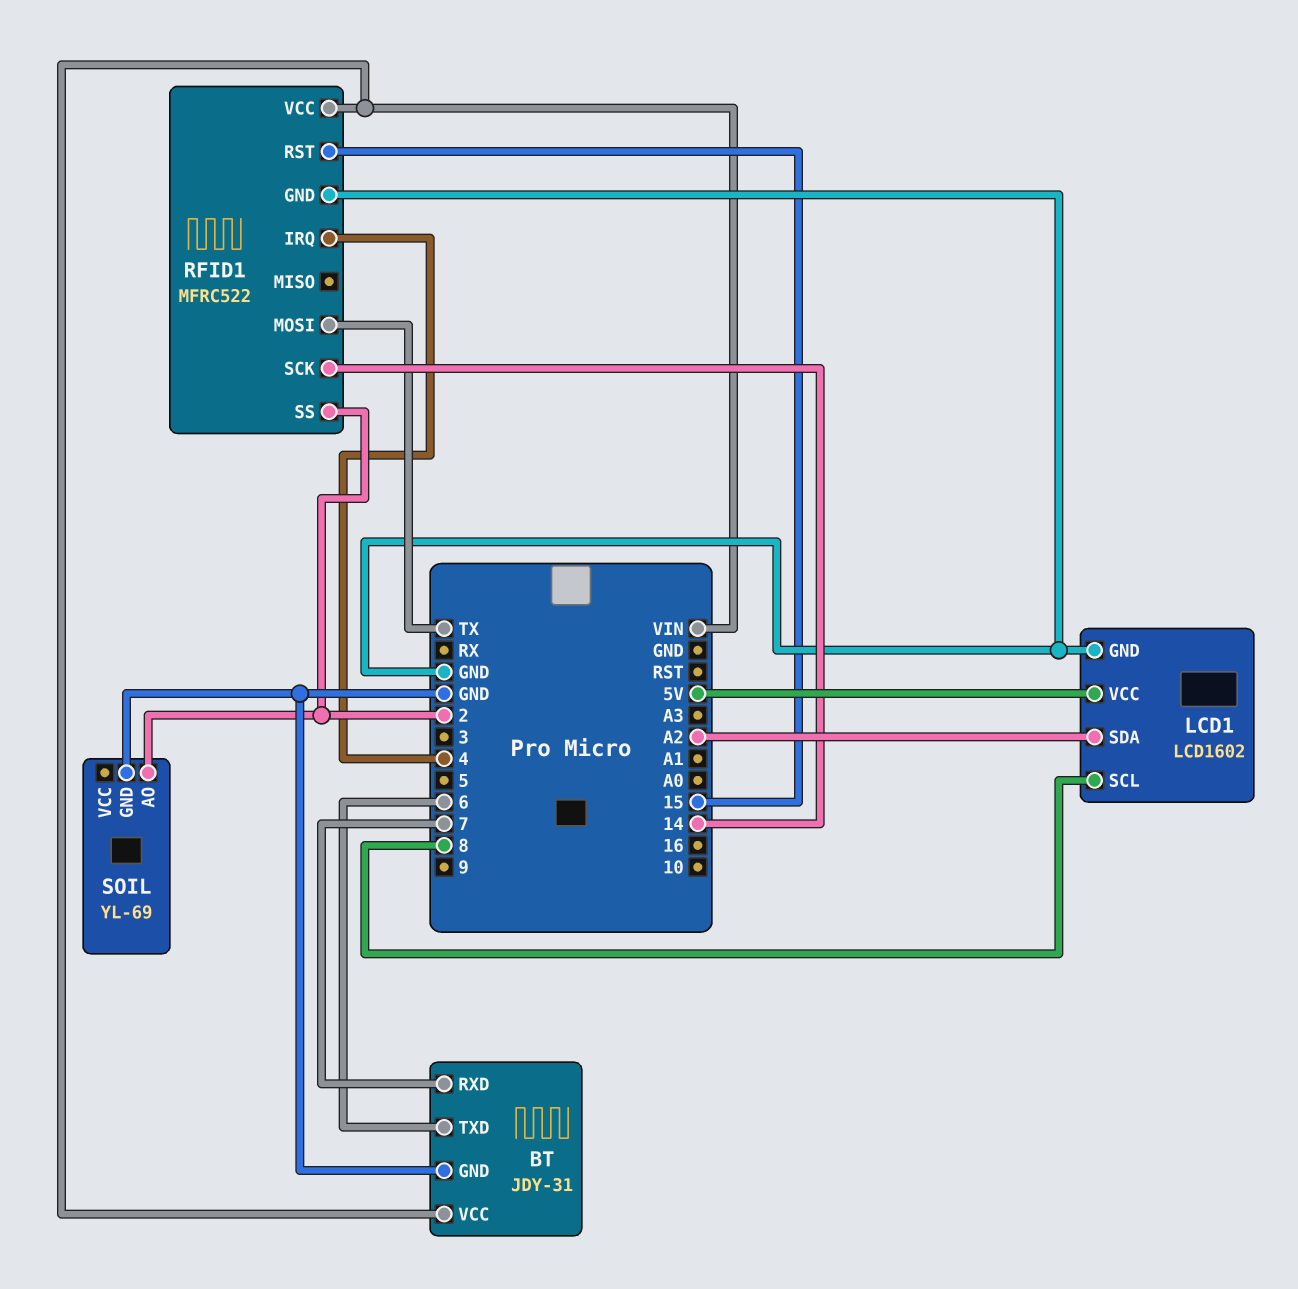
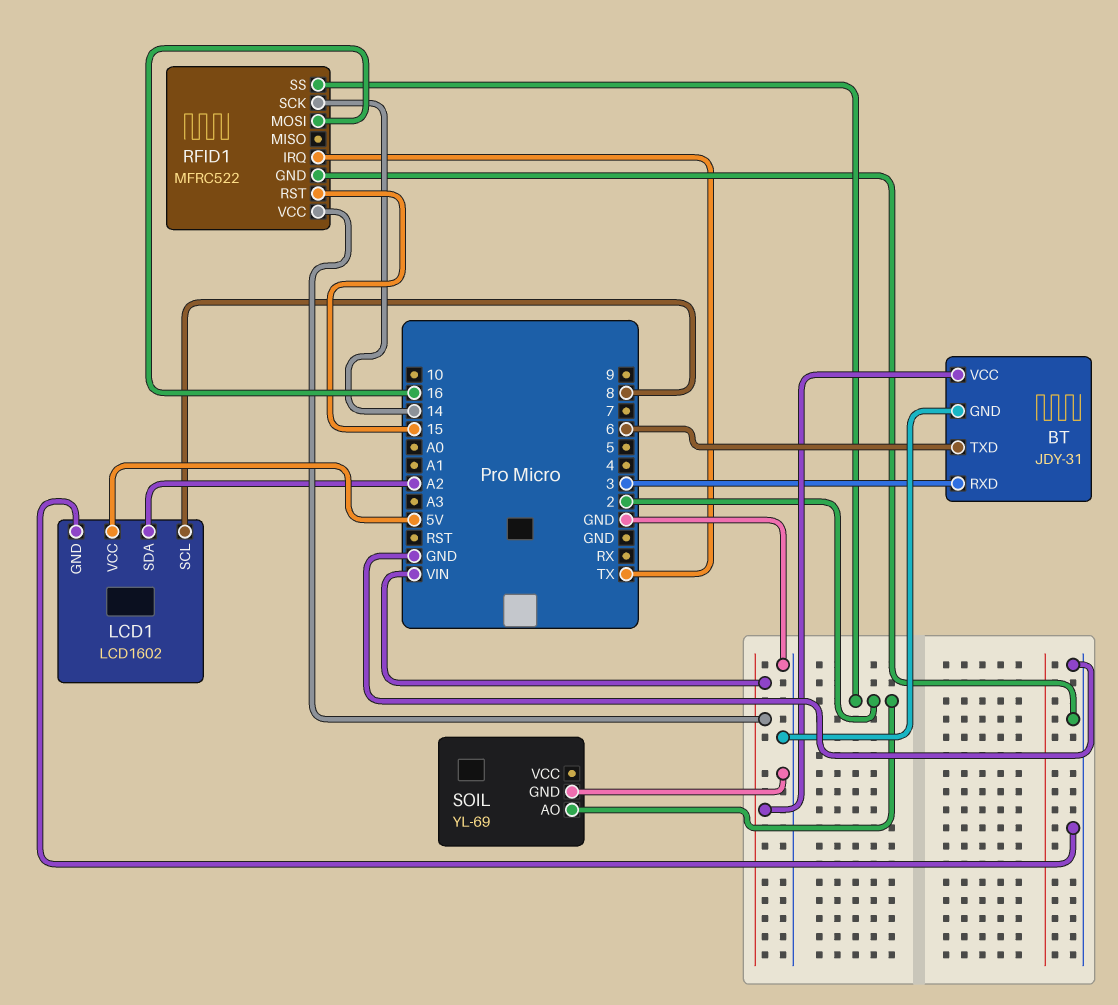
BT pin RXD: 7 -> 3
RFID1 pin IRQ: 4 -> TX
RFID1 pin MOSI: TX -> 16

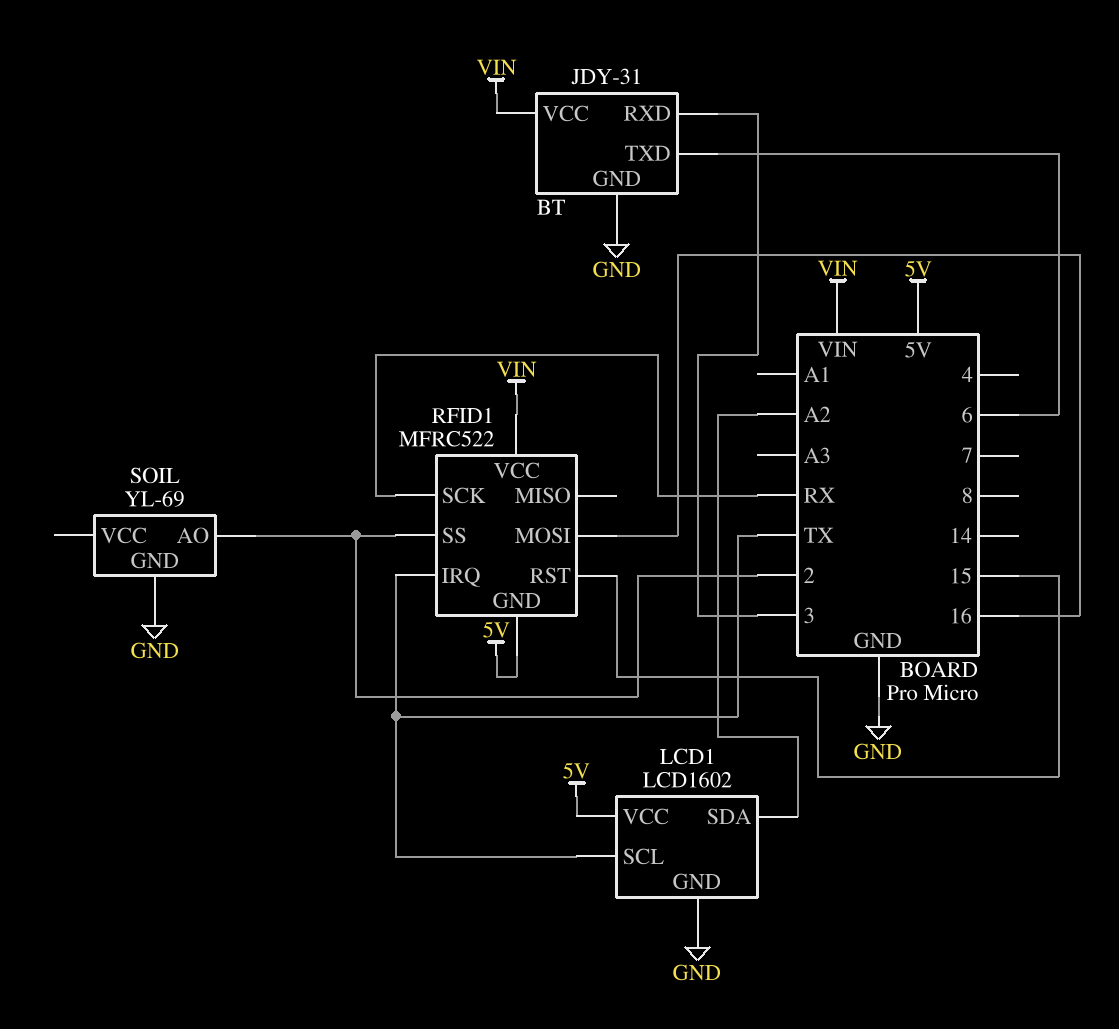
LCD1 pin SCL: 8 -> TX
RFID1 pin GND: GND -> 5V
RFID1 pin SCK: 14 -> RX

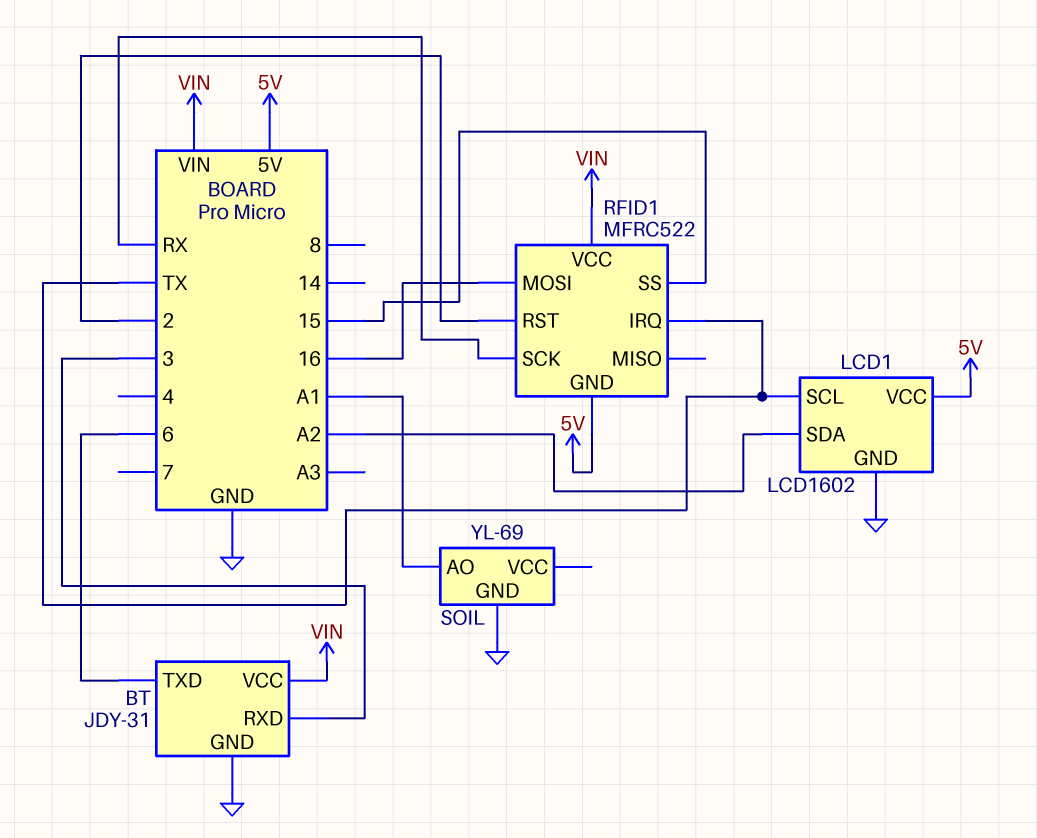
RFID1 pin RST: 15 -> 2
RFID1 pin SS: 2 -> 15
SOIL pin AO: 2 -> A1

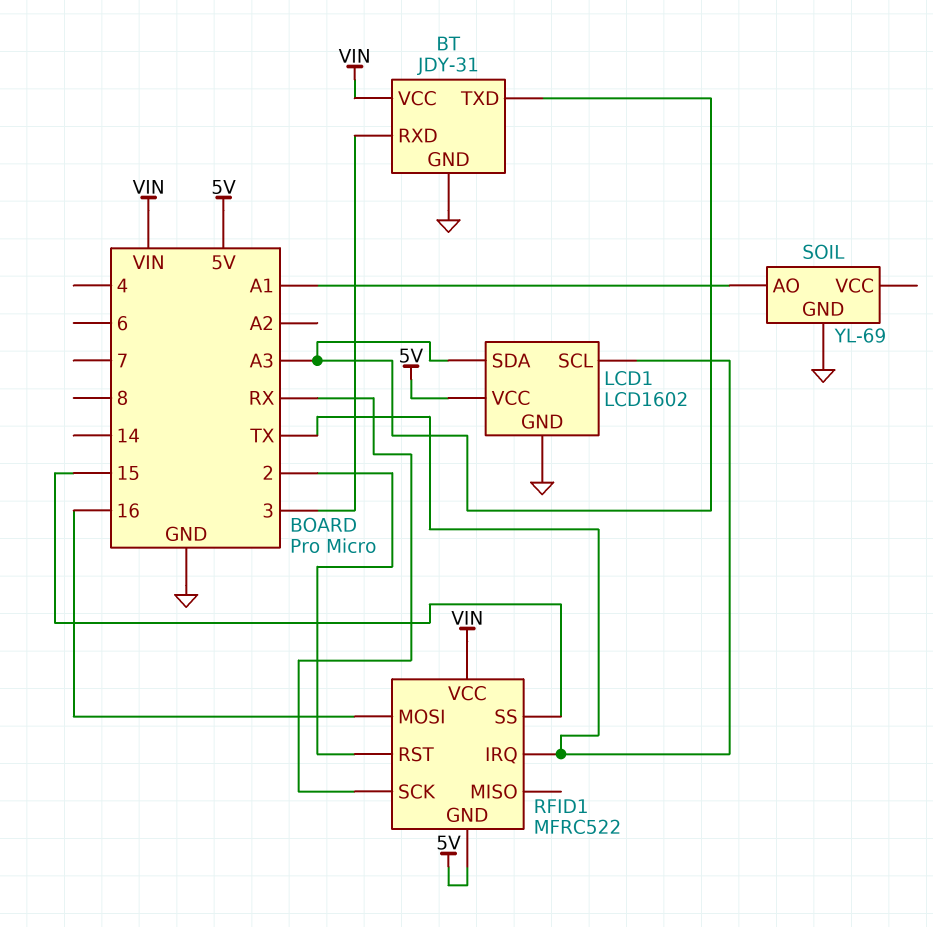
BT pin TXD: 6 -> A3
LCD1 pin SDA: A2 -> A3

